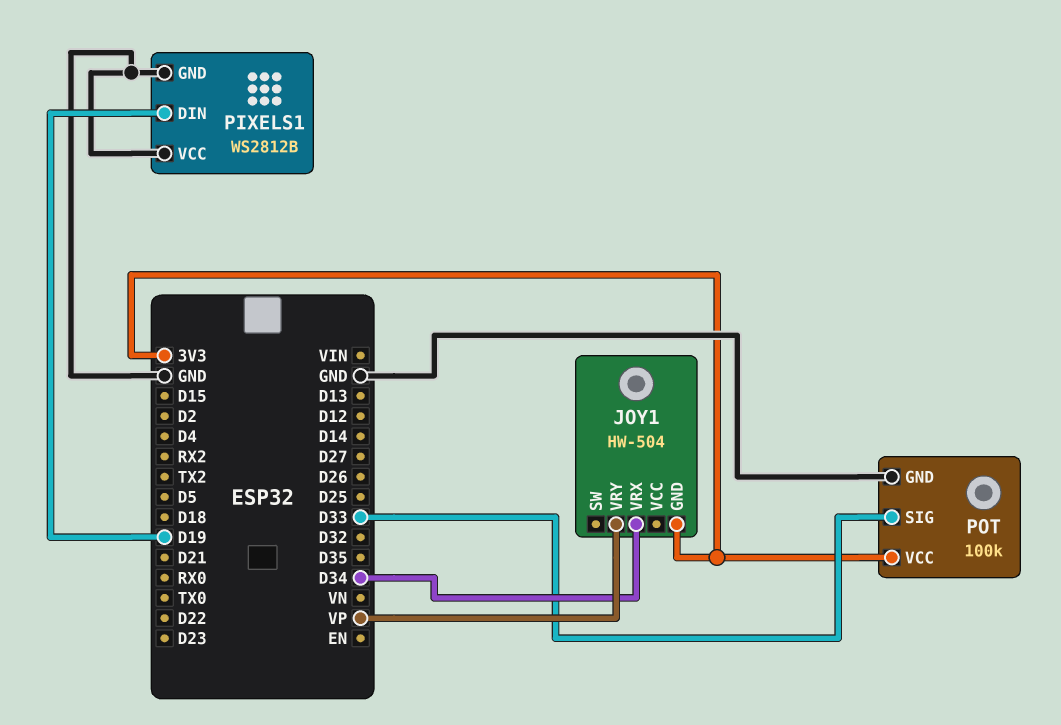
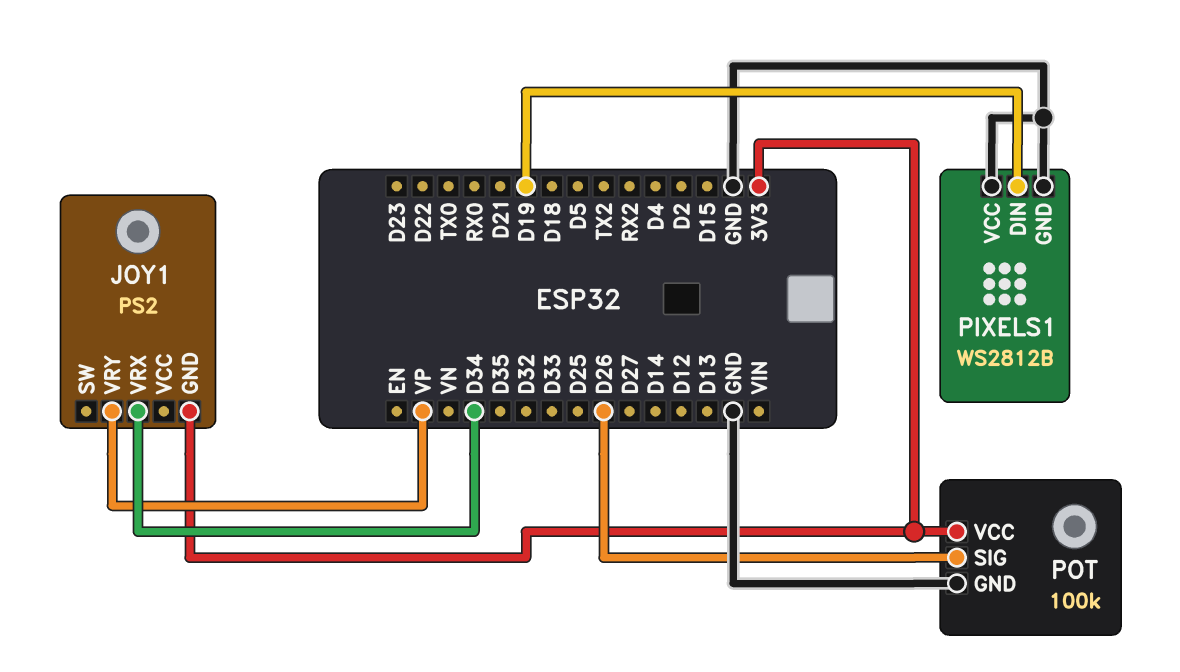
JOY1: HW-504 -> PS2
POT pin SIG: D33 -> D26

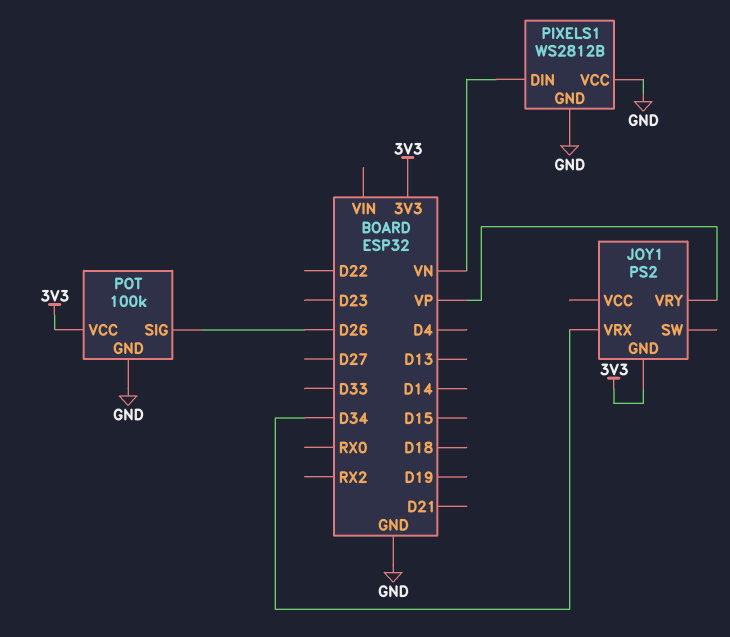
PIXELS1 pin DIN: D19 -> VN

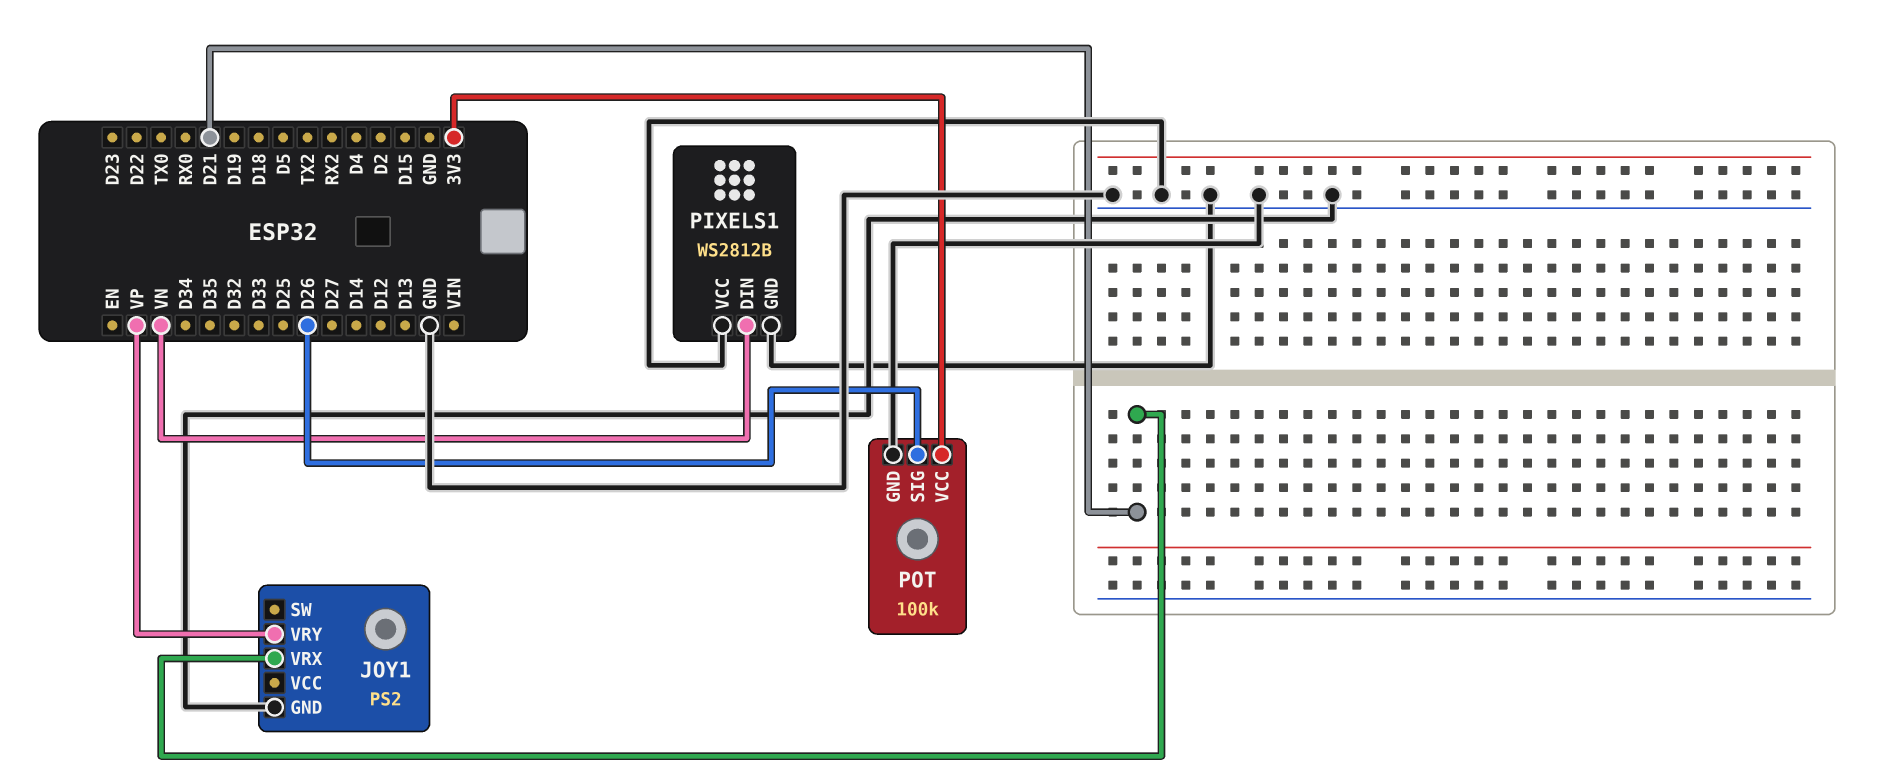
JOY1 pin GND: 3V3 -> GND
JOY1 pin VRX: D34 -> D21

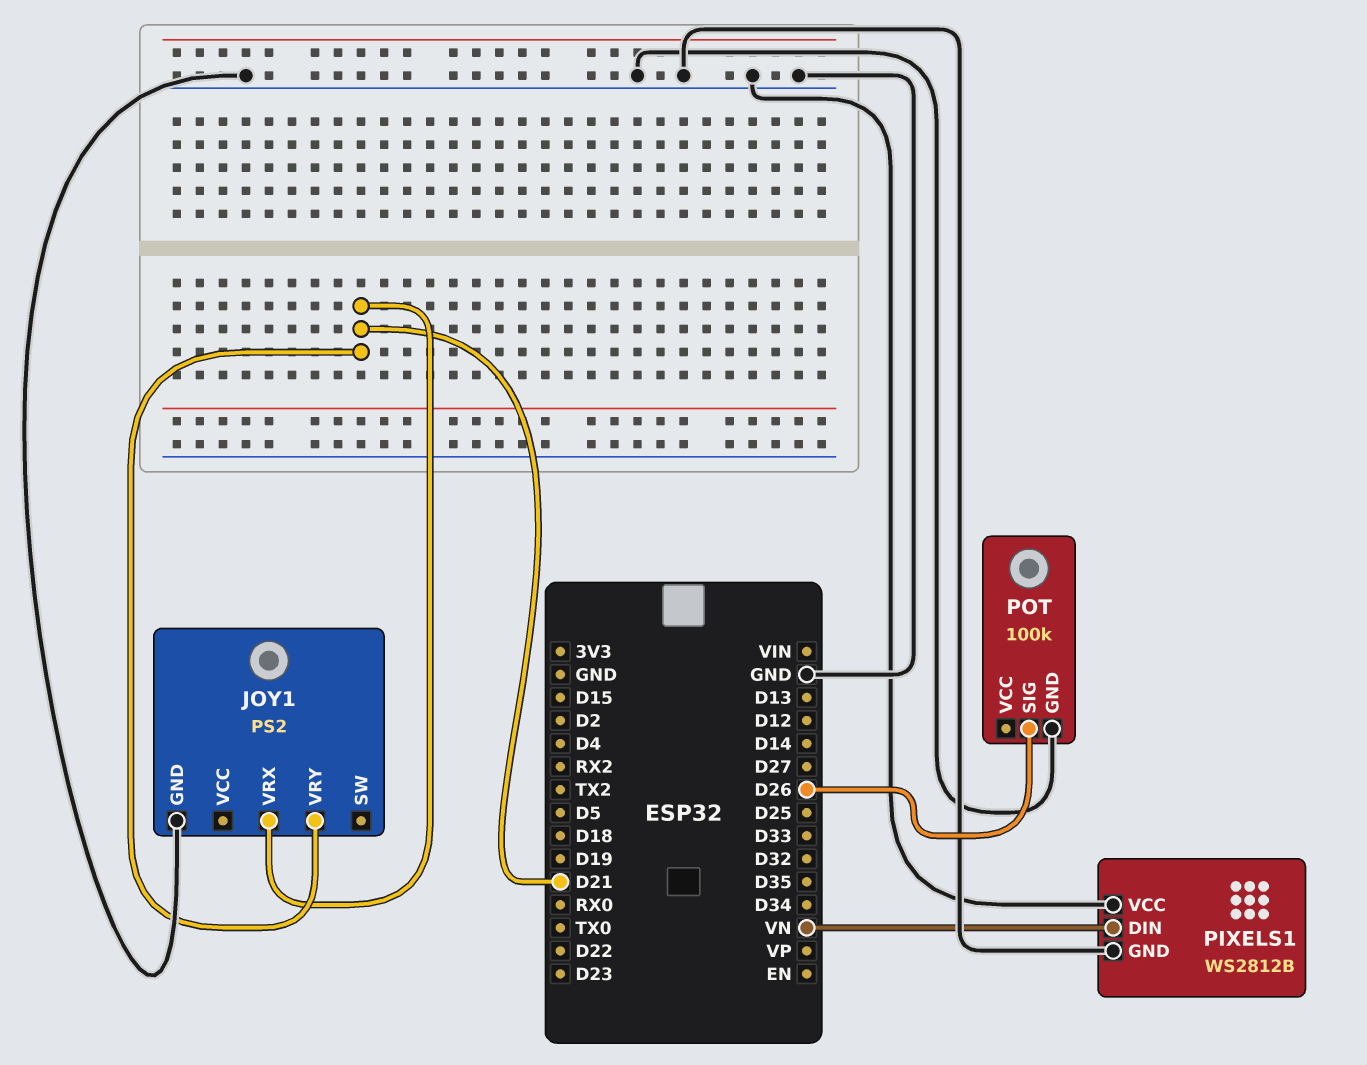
JOY1 pin VRY: VP -> D21
POT pin VCC: 3V3 -> none

